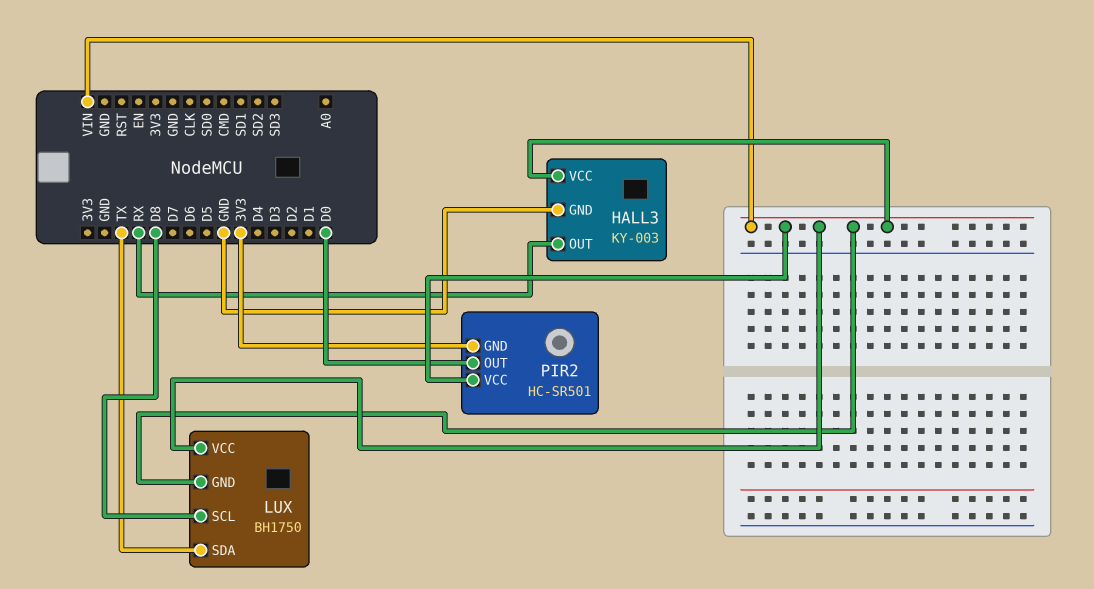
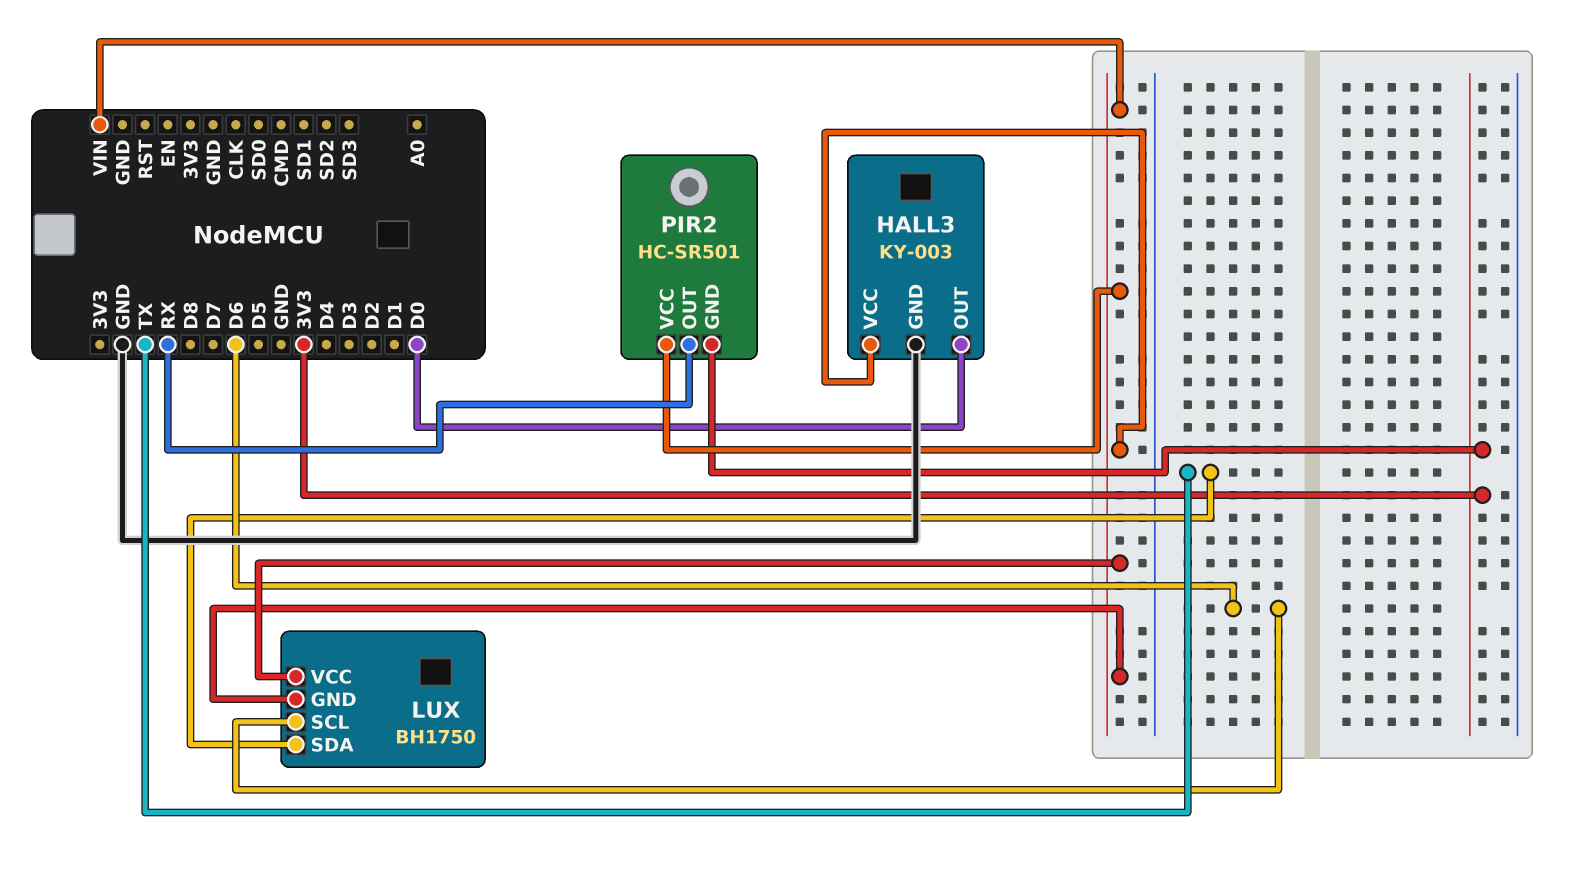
HALL3 pin OUT: RX -> D0
LUX pin SCL: D8 -> D6
PIR2 pin OUT: D0 -> RX

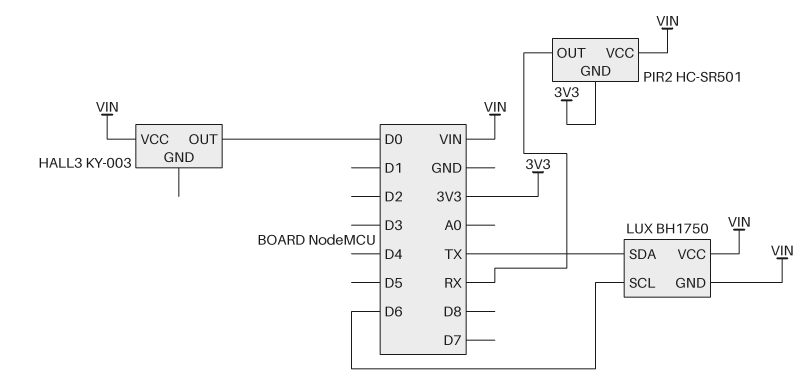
HALL3 pin GND: GND -> none

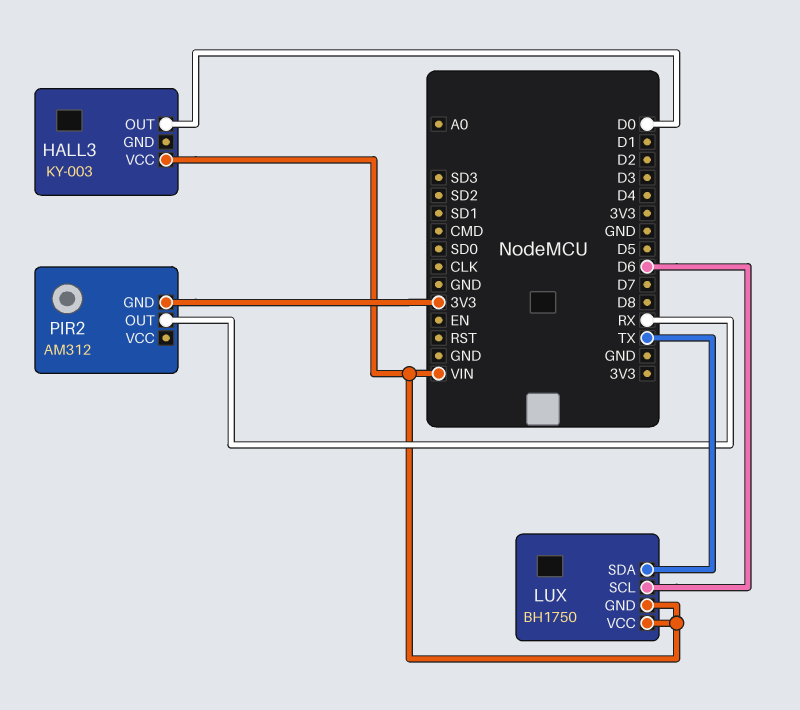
PIR2: HC-SR501 -> AM312
PIR2 pin VCC: VIN -> none

